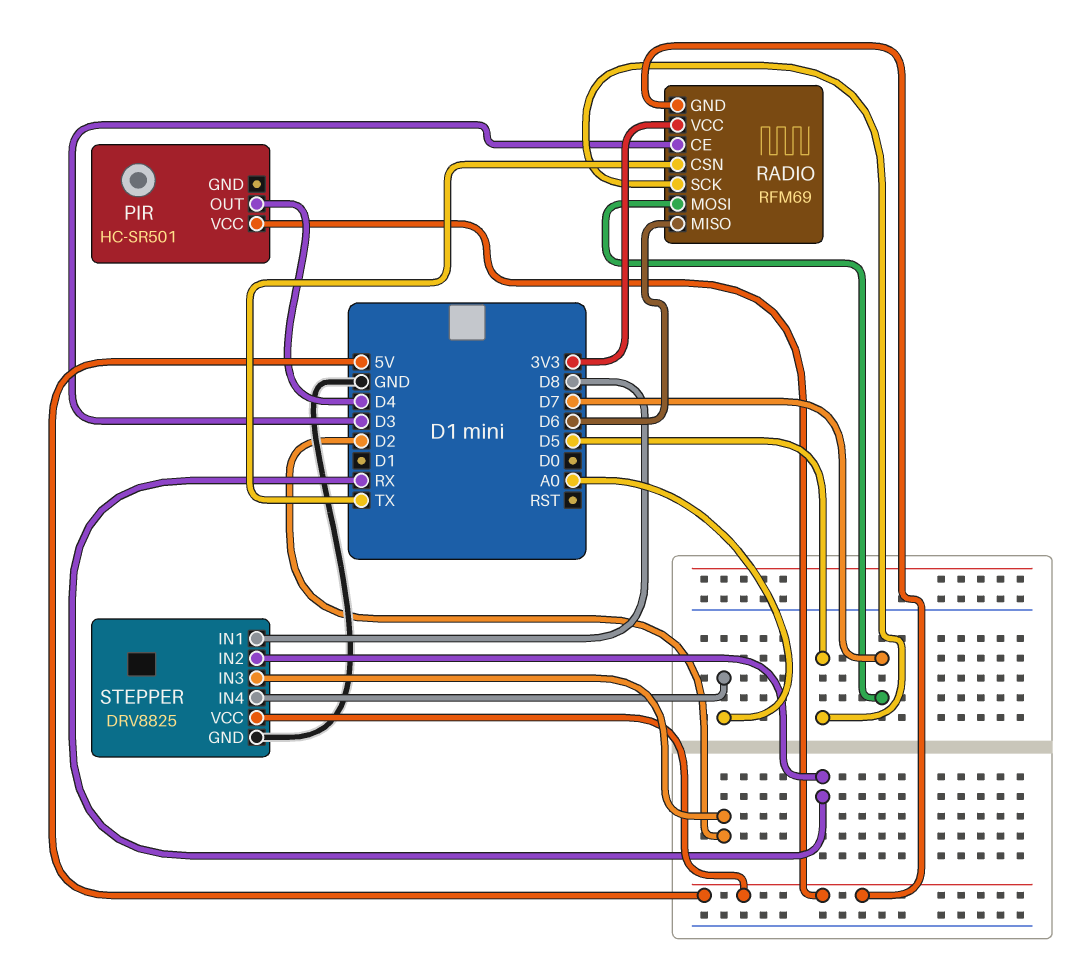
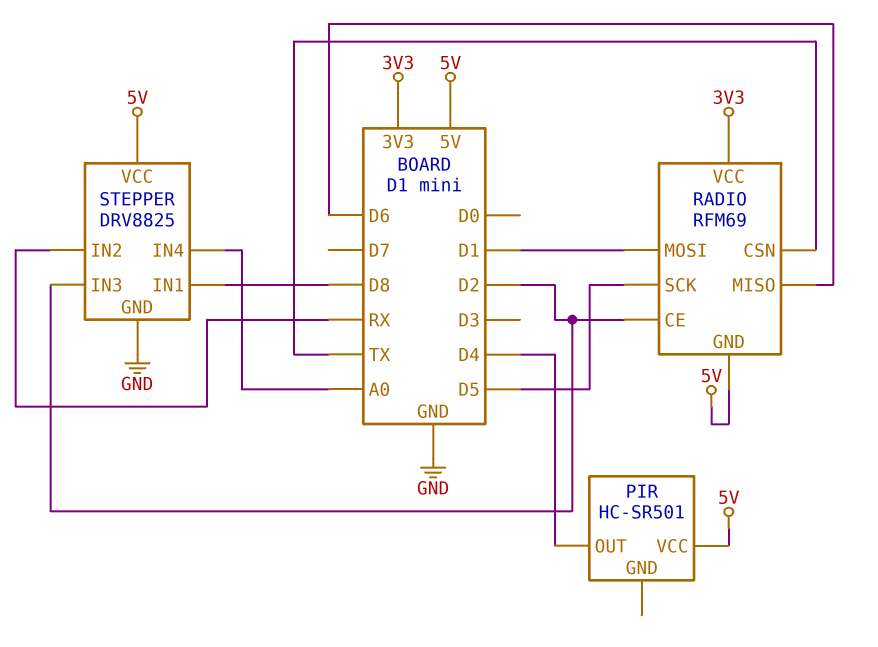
RADIO pin CE: D3 -> D2
RADIO pin MOSI: D7 -> D1

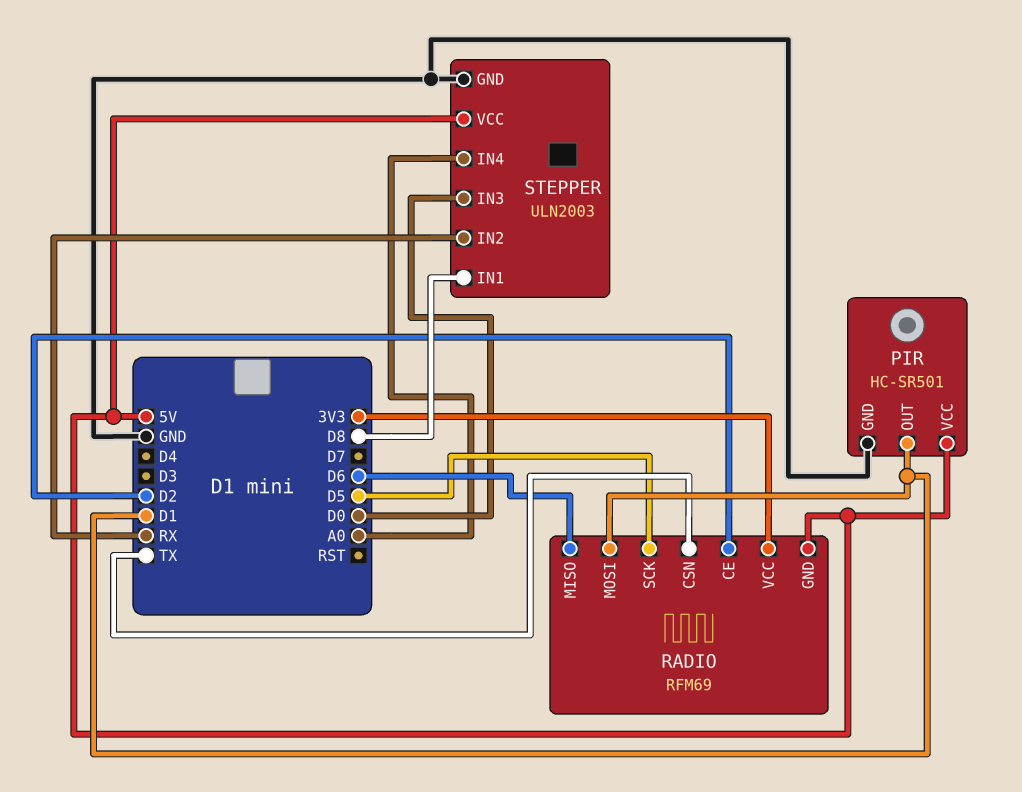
PIR pin GND: none -> GND
PIR pin OUT: D4 -> D1
STEPPER: DRV8825 -> ULN2003
STEPPER pin IN3: D2 -> D0

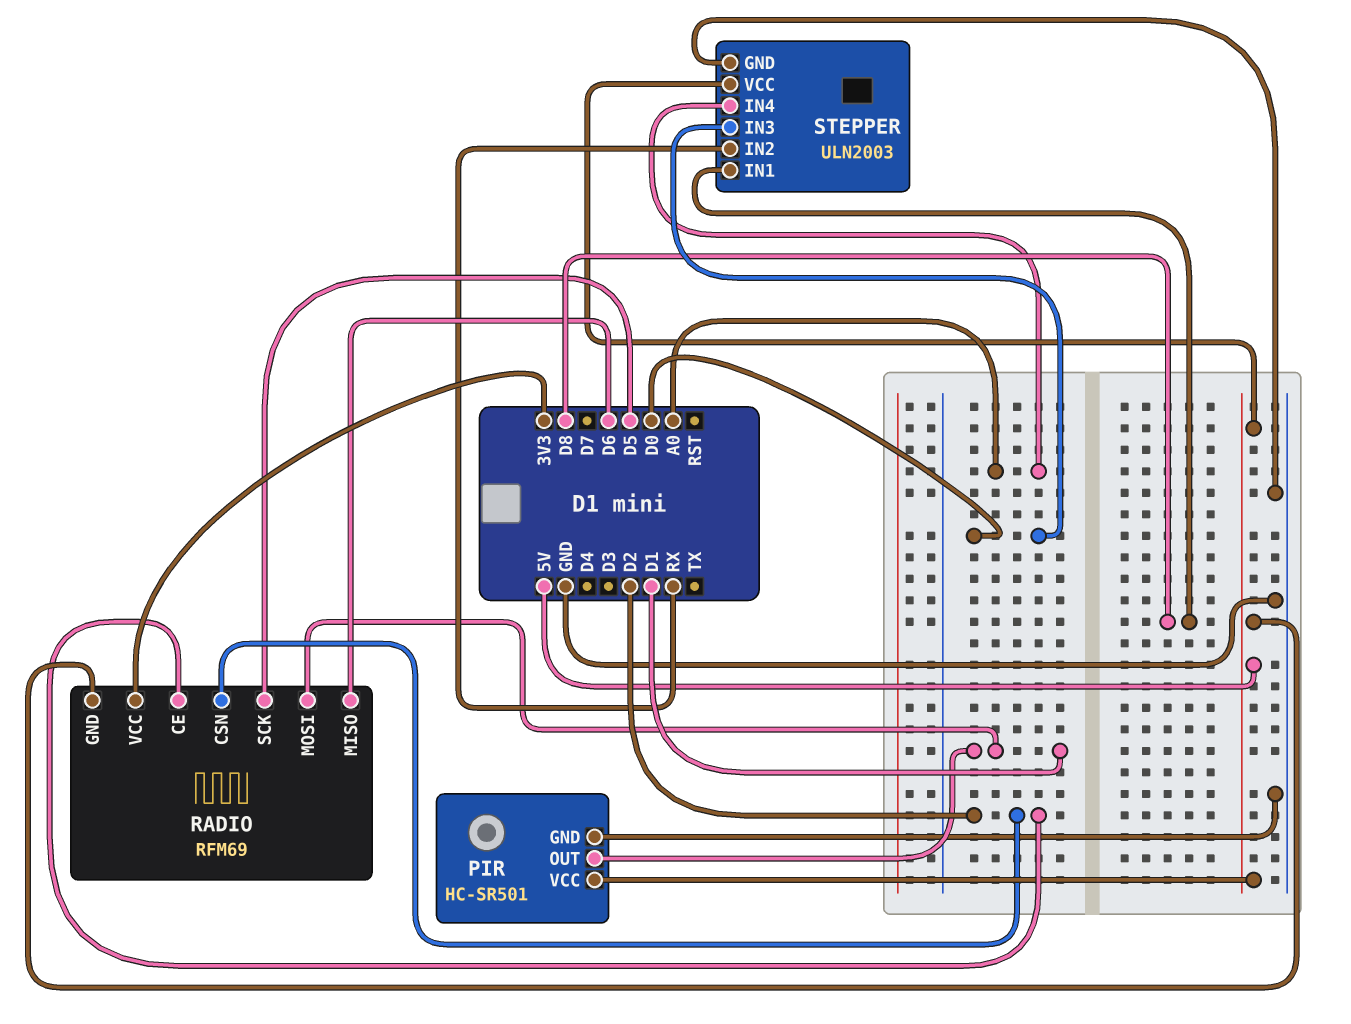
RADIO pin CSN: TX -> D2

